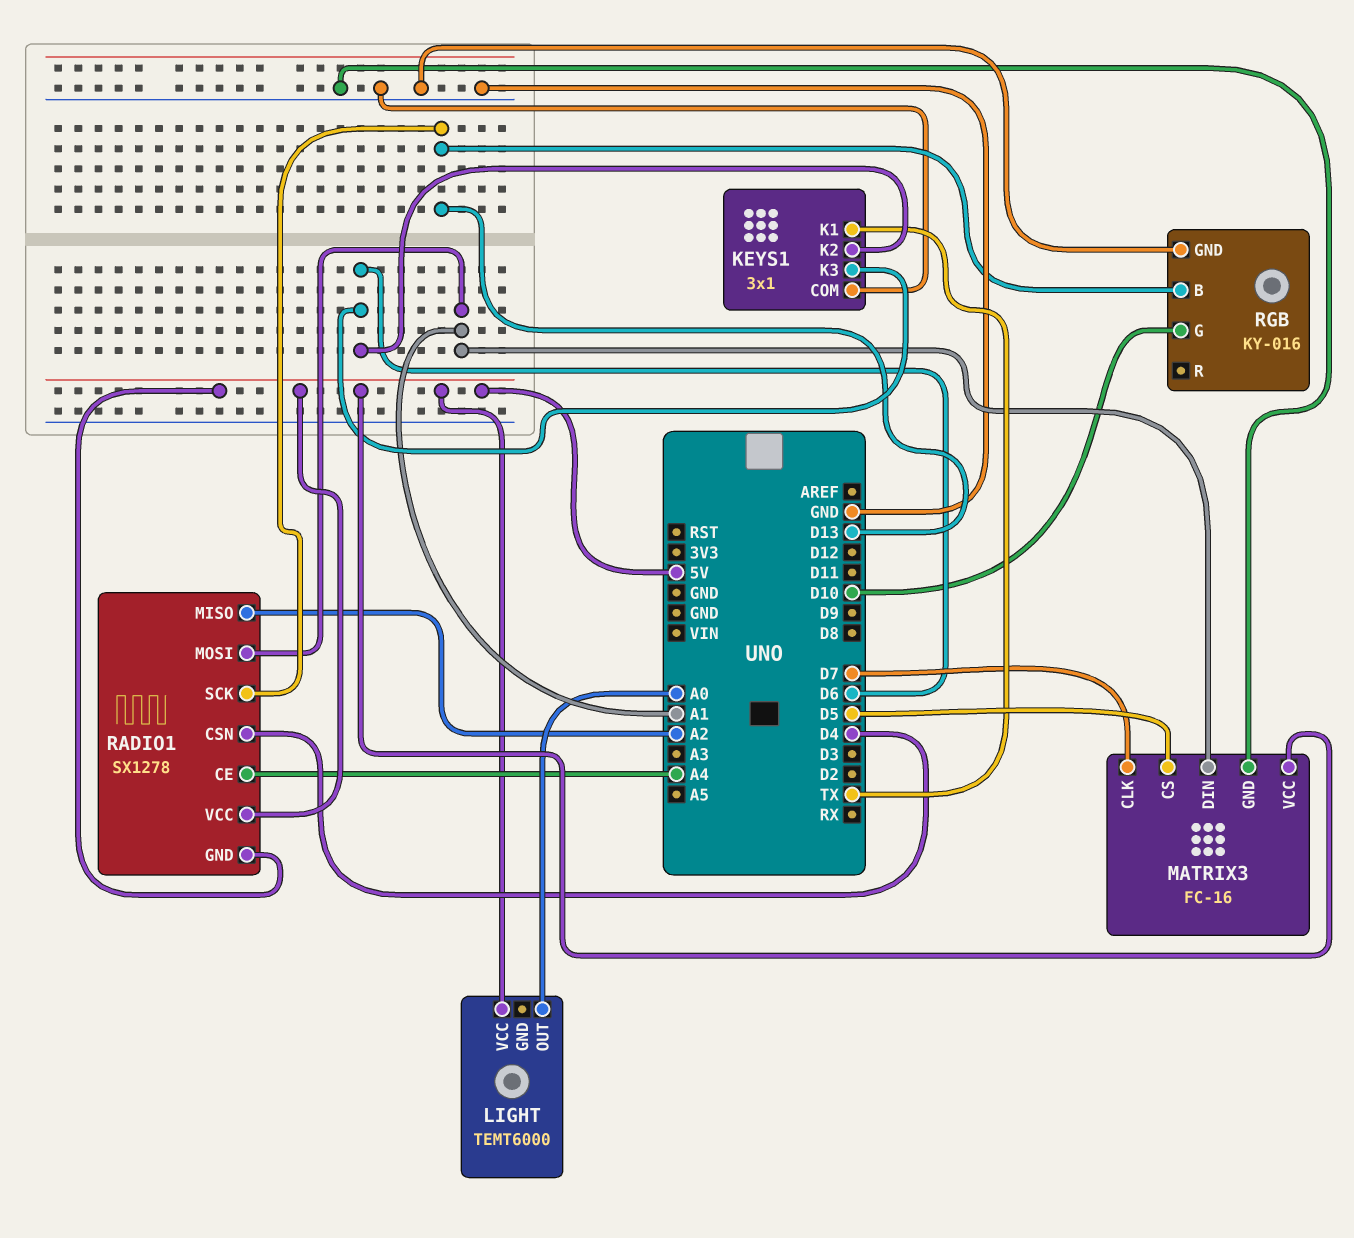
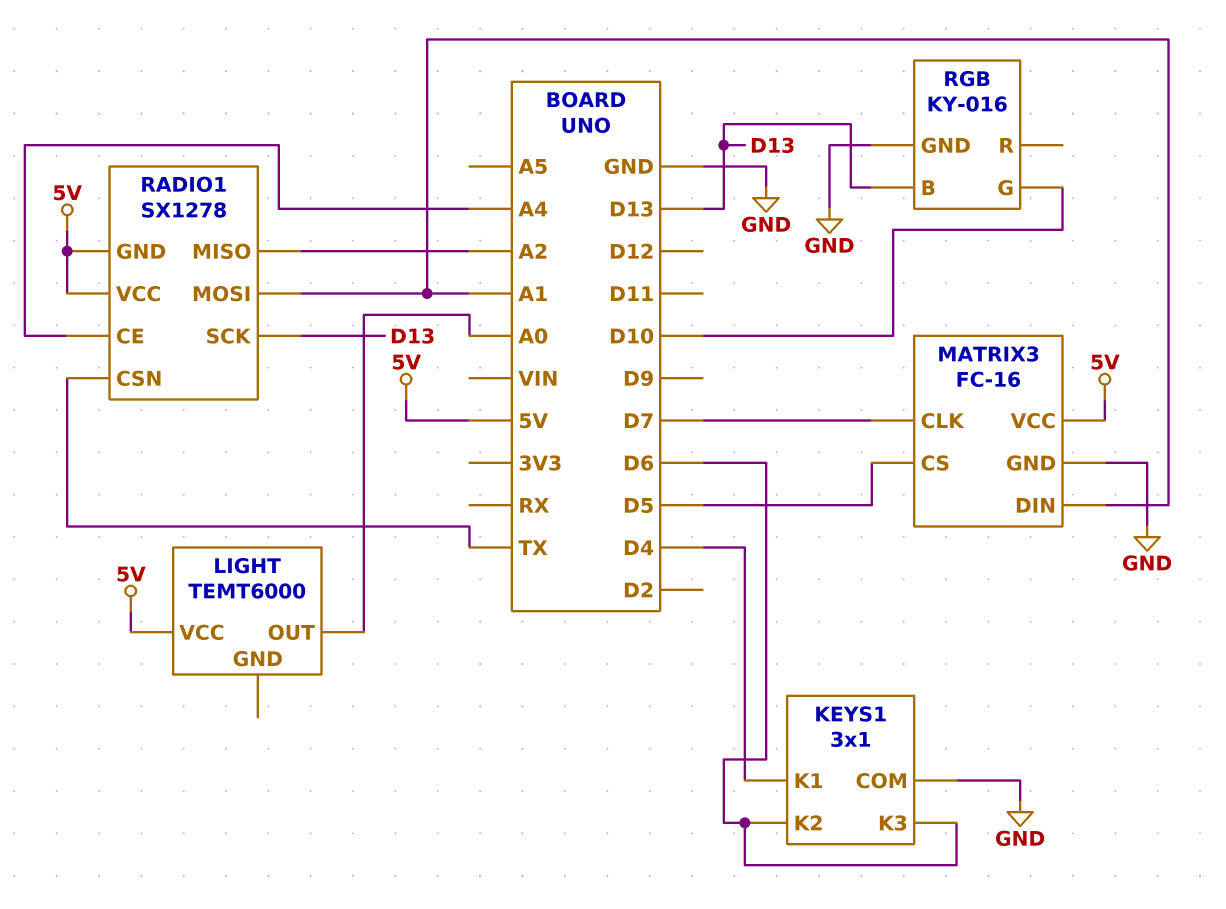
KEYS1 pin K1: TX -> D4
RADIO1 pin CSN: D4 -> TX

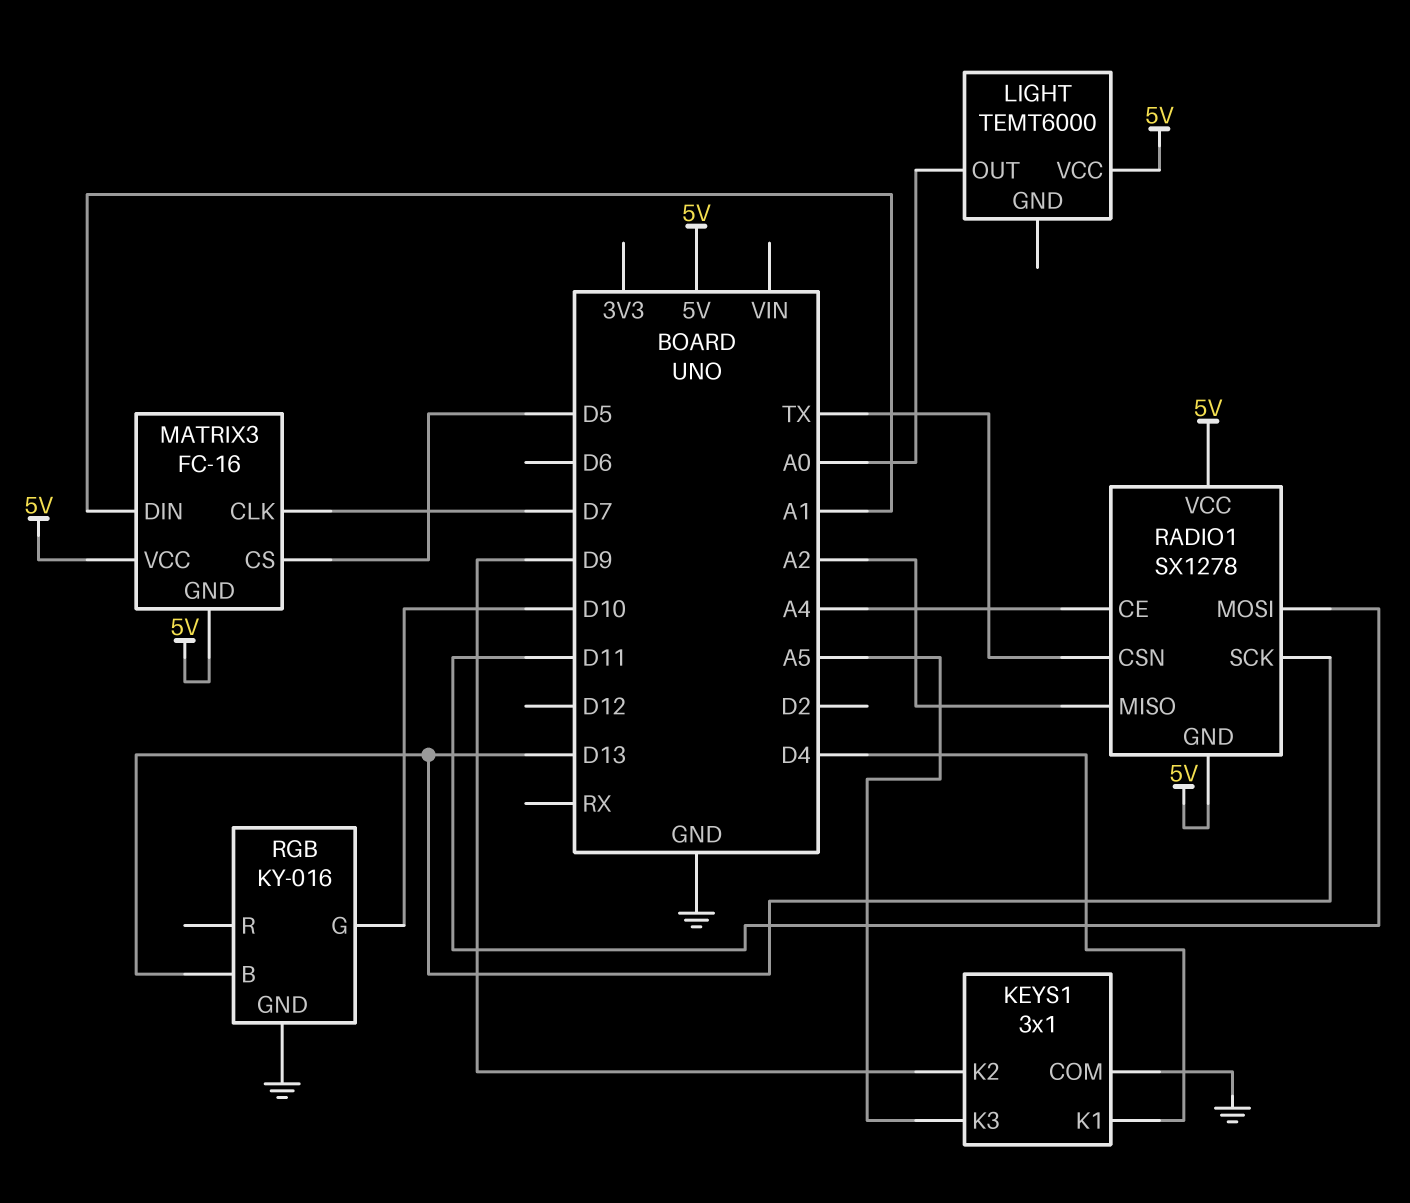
KEYS1 pin K2: D6 -> D9
KEYS1 pin K3: D6 -> A5
MATRIX3 pin GND: GND -> 5V
RADIO1 pin MOSI: A1 -> D11

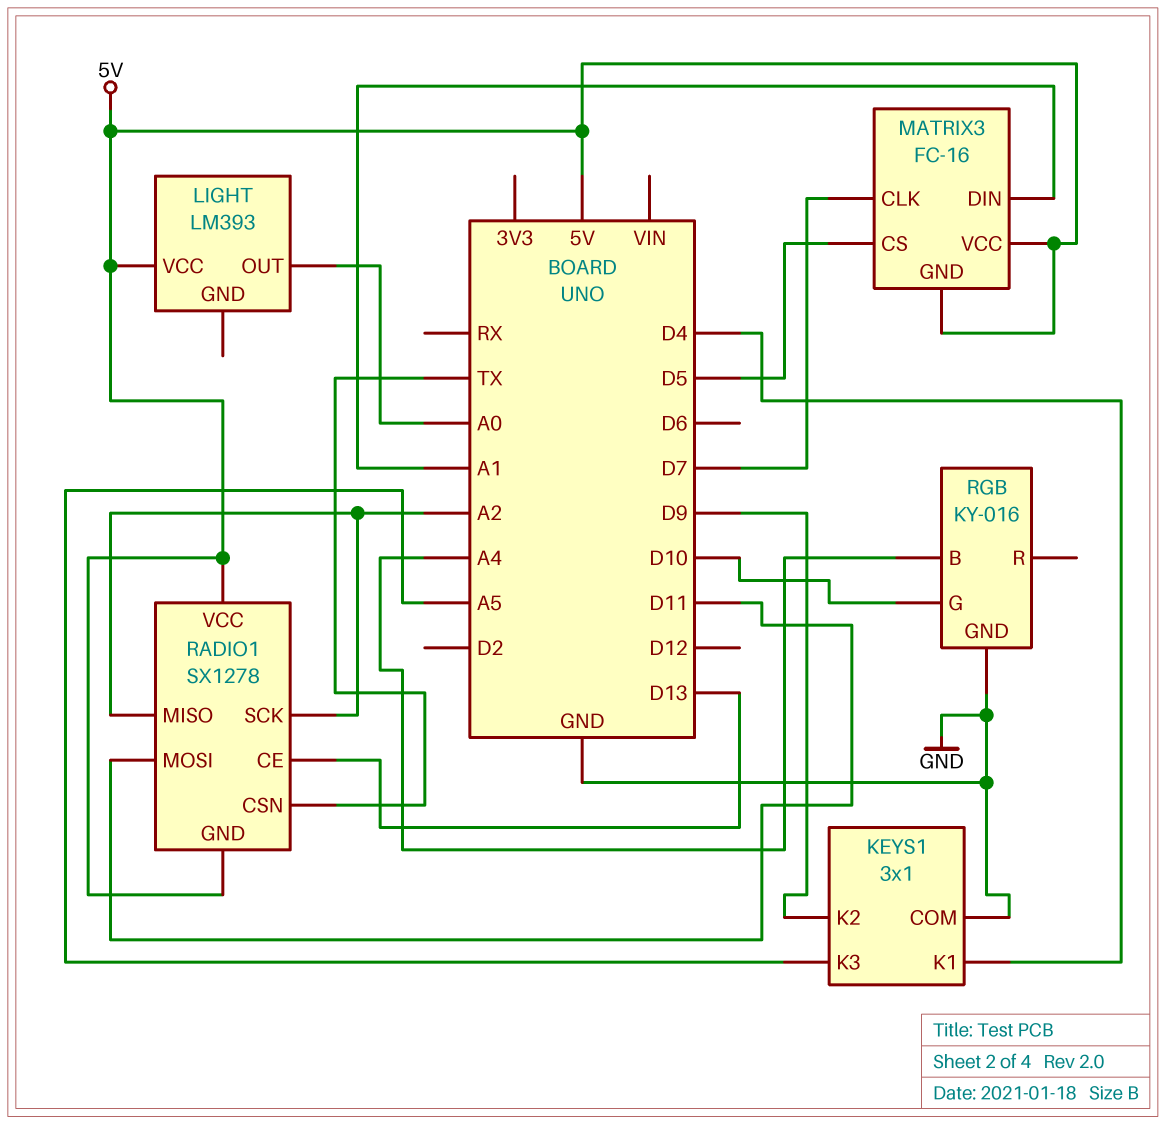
LIGHT: TEMT6000 -> LM393
RADIO1 pin CE: A4 -> D13
RADIO1 pin SCK: D13 -> A2
RGB pin B: D13 -> A4

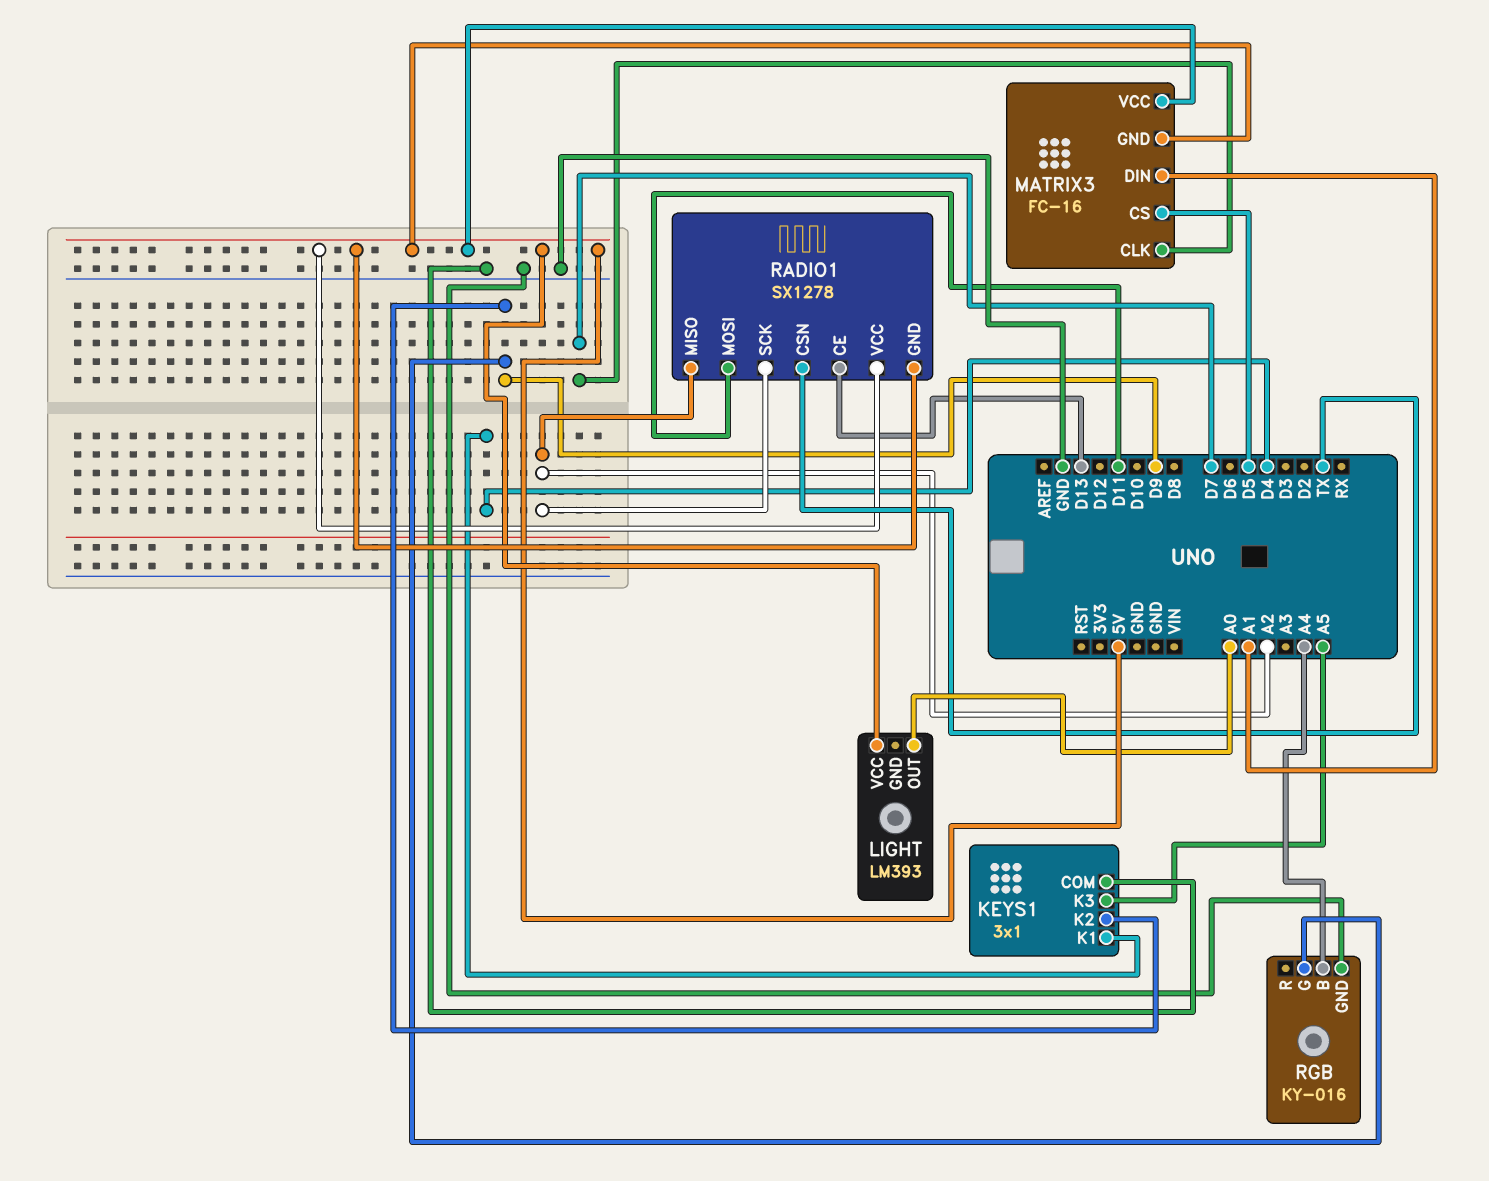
RGB pin G: D10 -> D9

